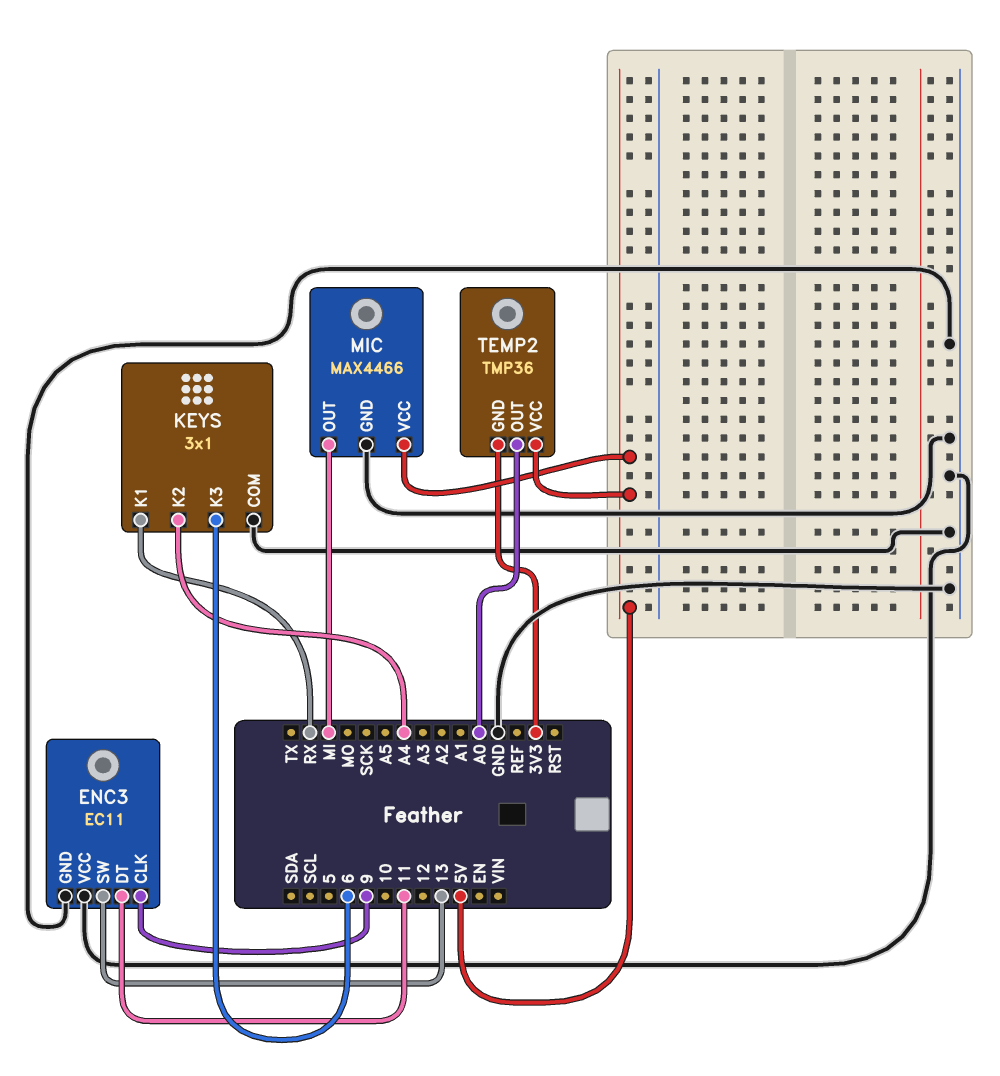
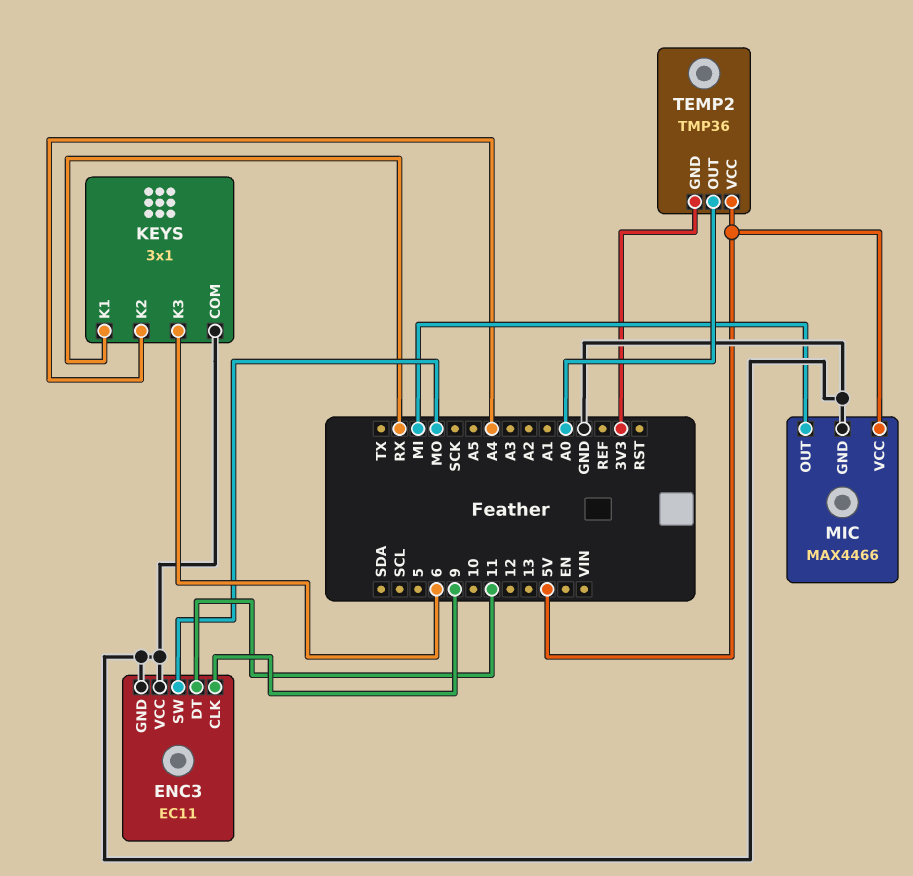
ENC3 pin SW: 13 -> MO

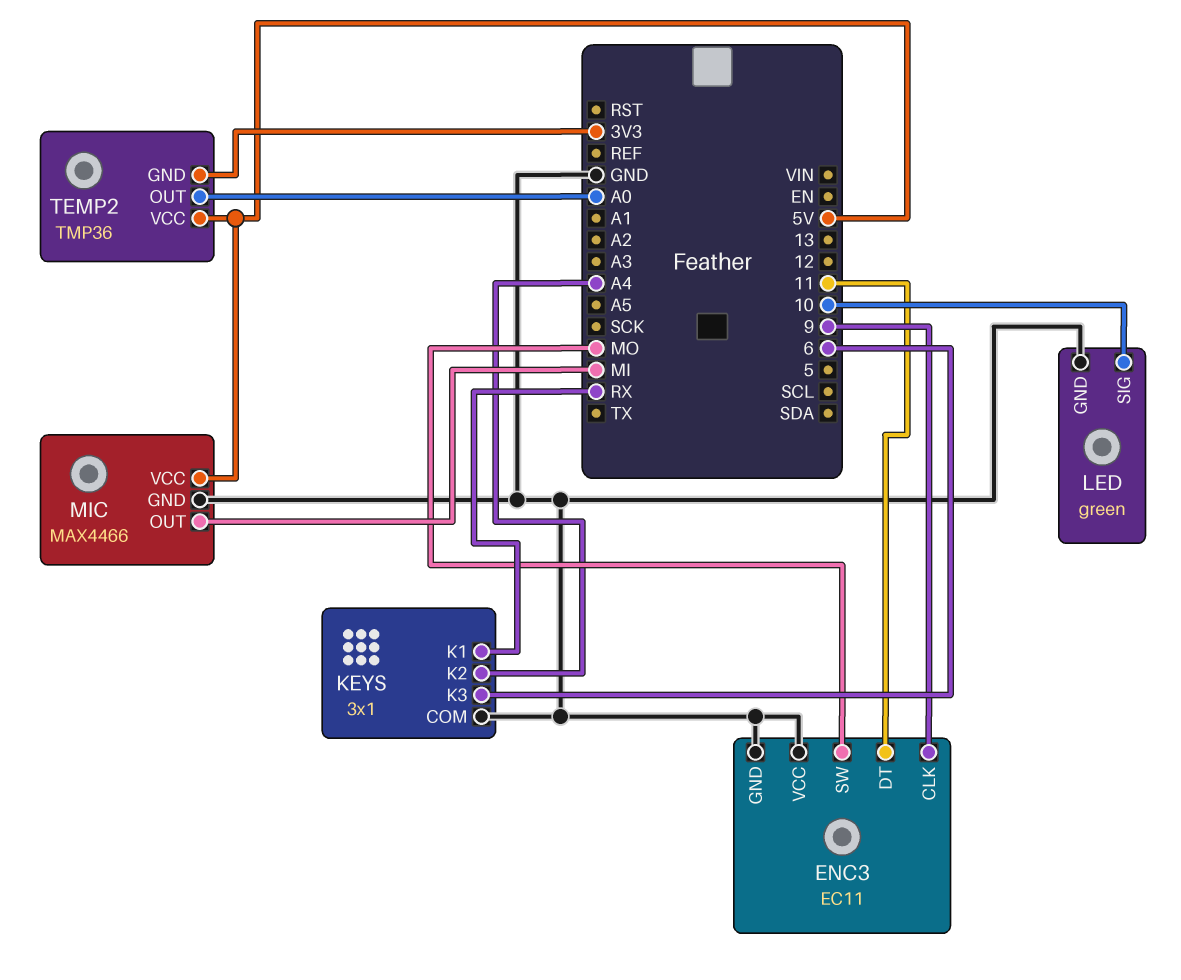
LED: none -> green
LED pin GND: none -> GND
LED pin SIG: none -> 10

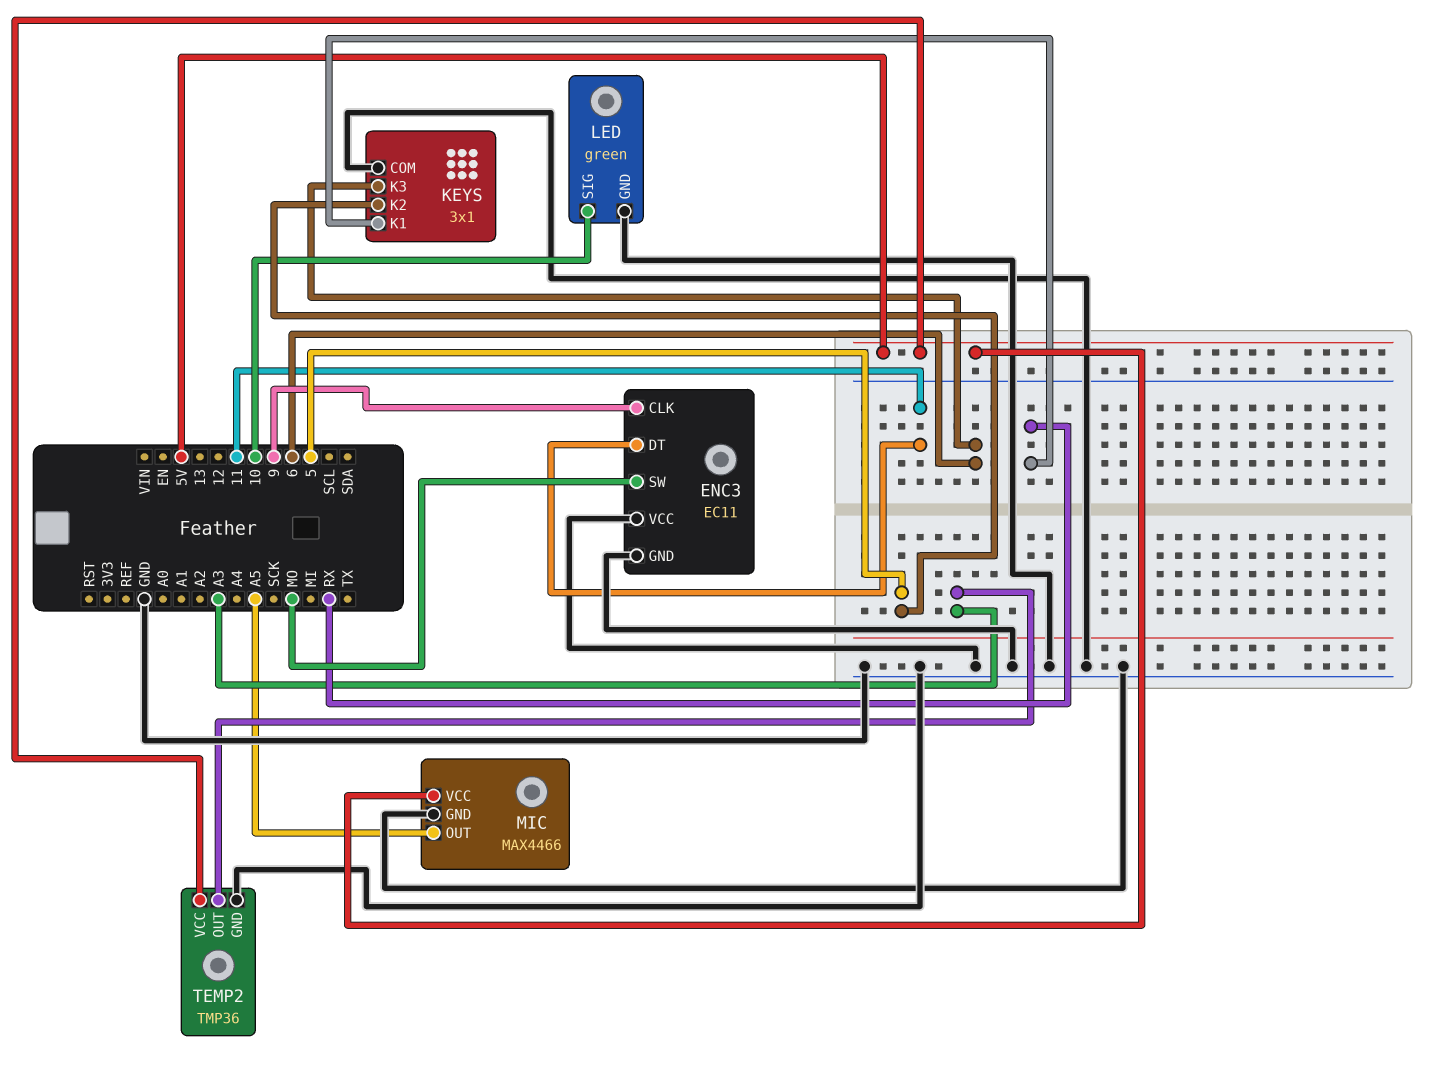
KEYS pin K2: A4 -> 5
MIC pin OUT: MI -> A5
TEMP2 pin GND: 3V3 -> GND
TEMP2 pin OUT: A0 -> A3

